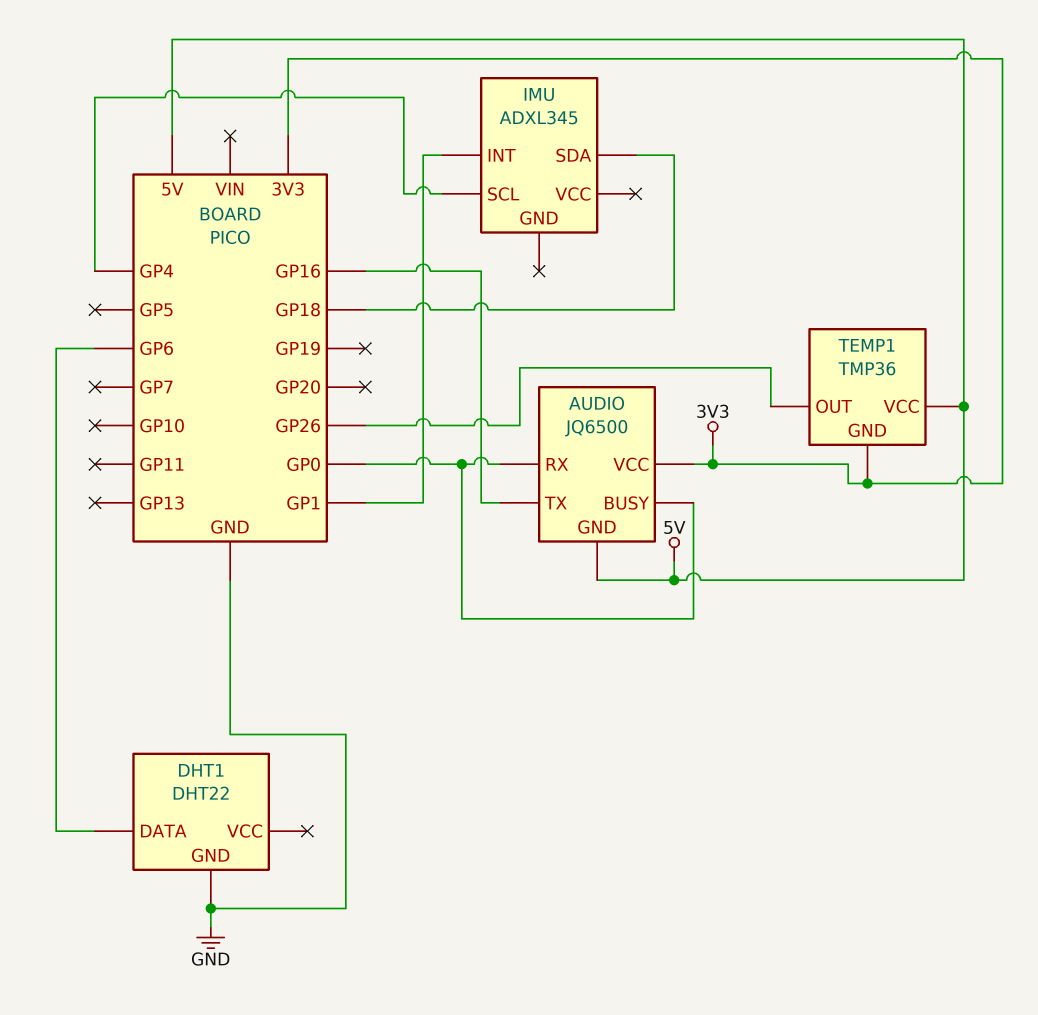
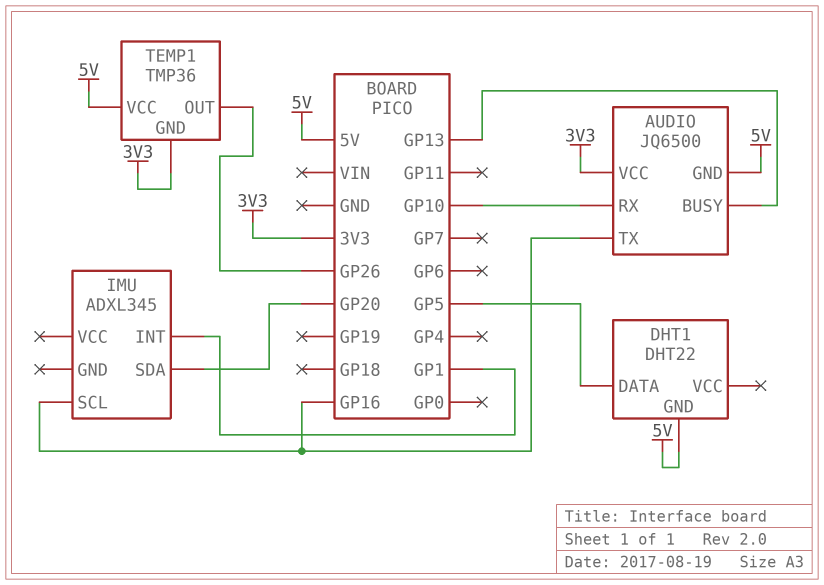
AUDIO pin BUSY: GP0 -> GP13
AUDIO pin RX: GP0 -> GP10
DHT1 pin DATA: GP6 -> GP5
DHT1 pin GND: GND -> 5V
IMU pin SCL: GP4 -> GP16
IMU pin SDA: GP18 -> GP20

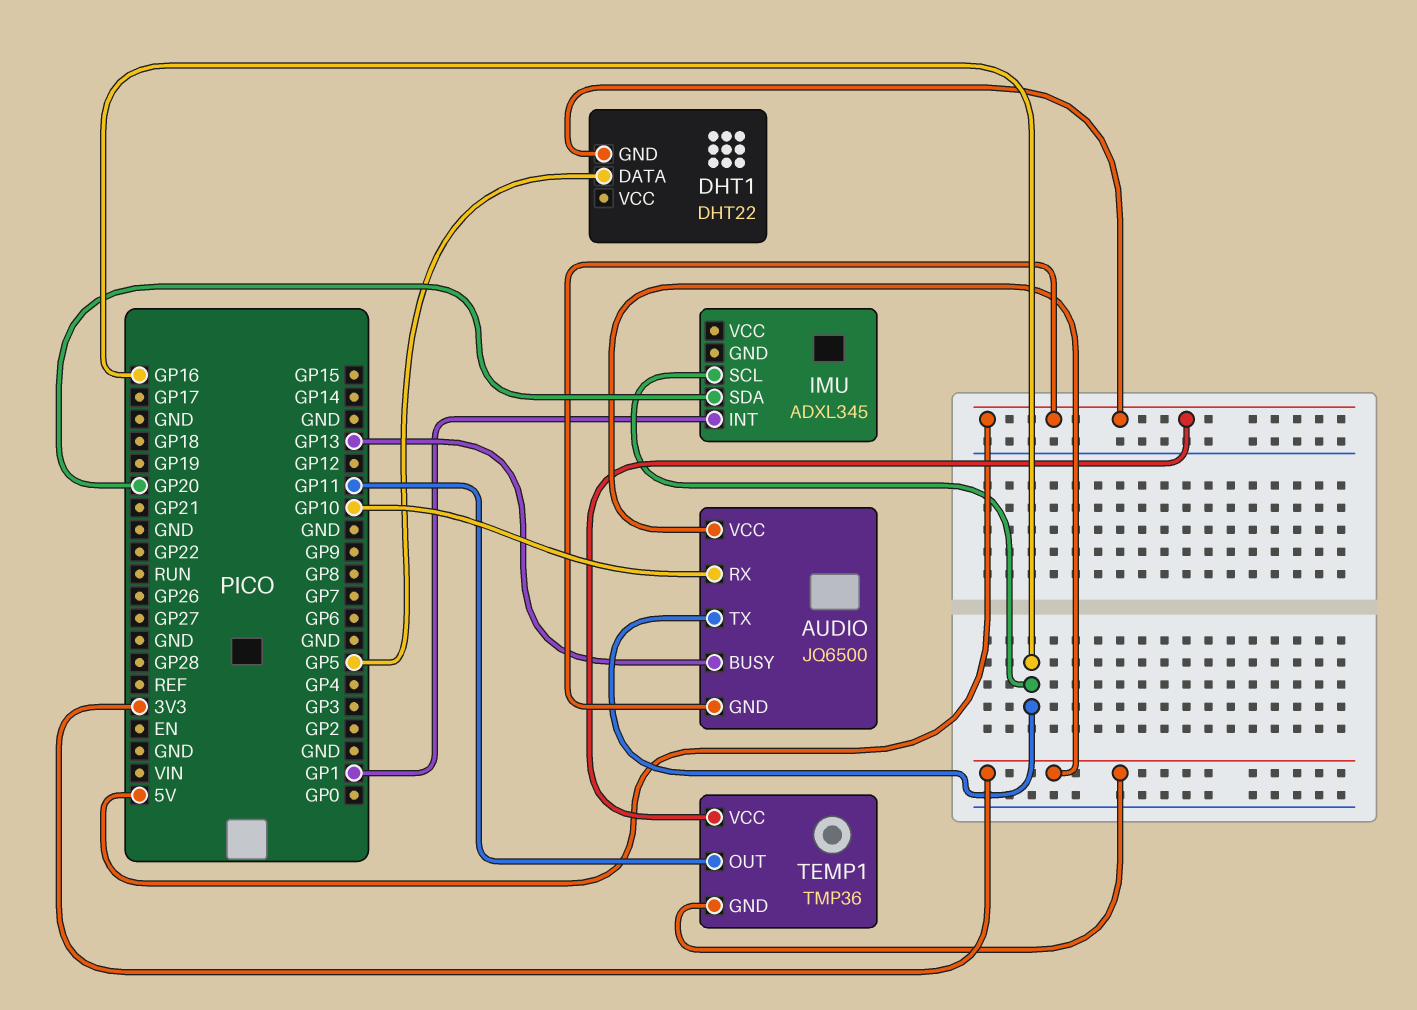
TEMP1 pin OUT: GP26 -> GP11

